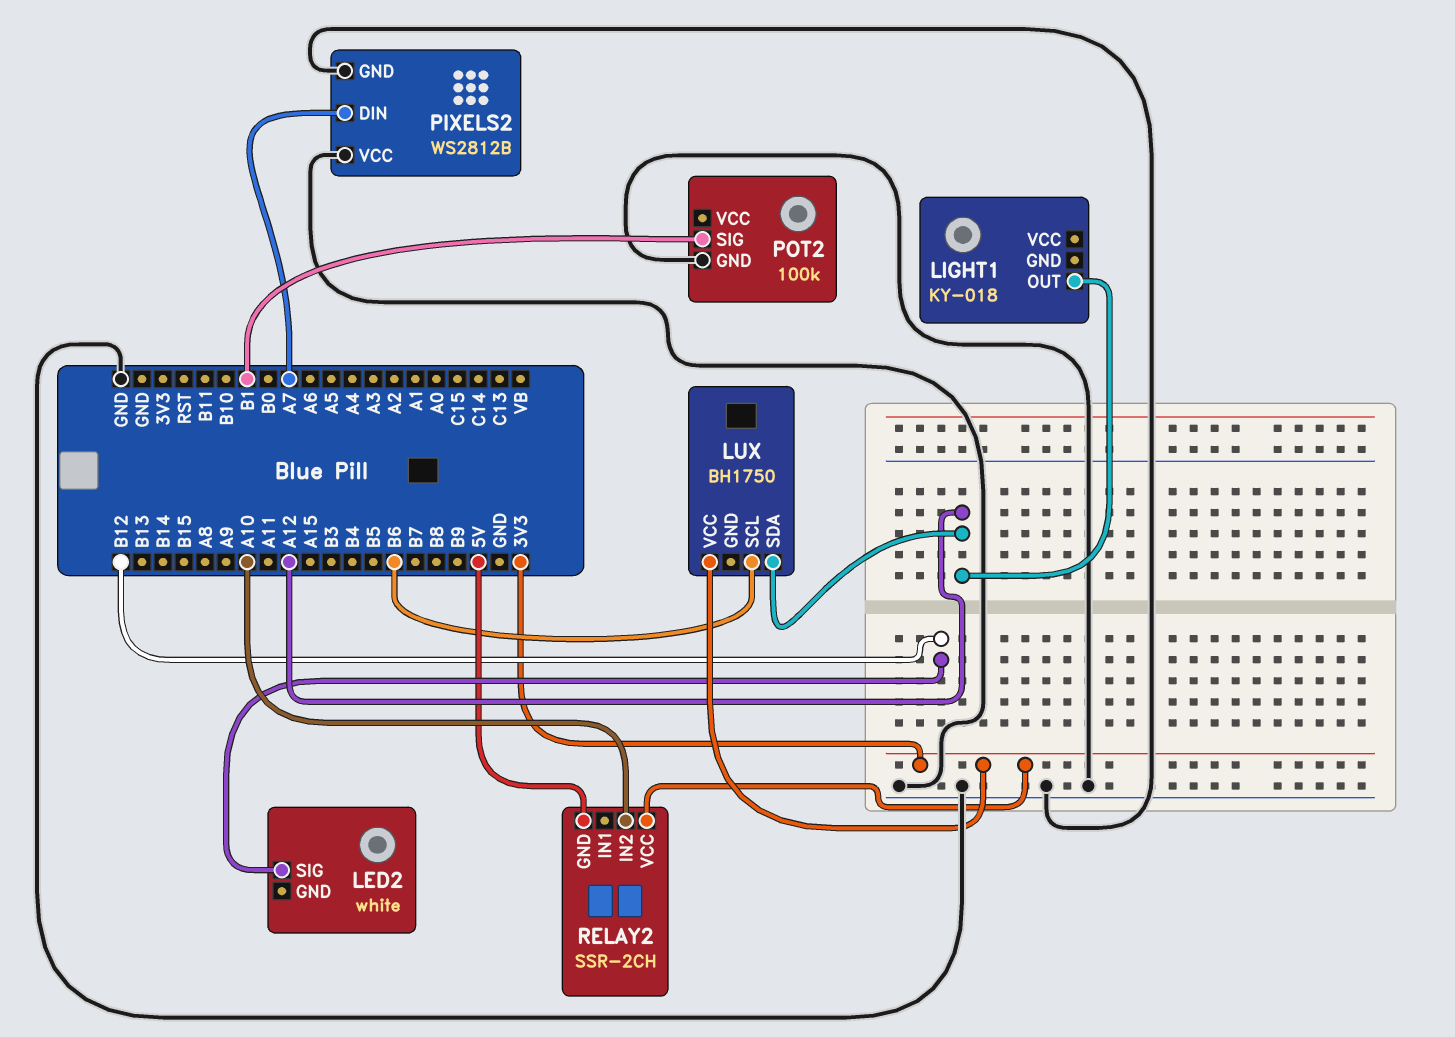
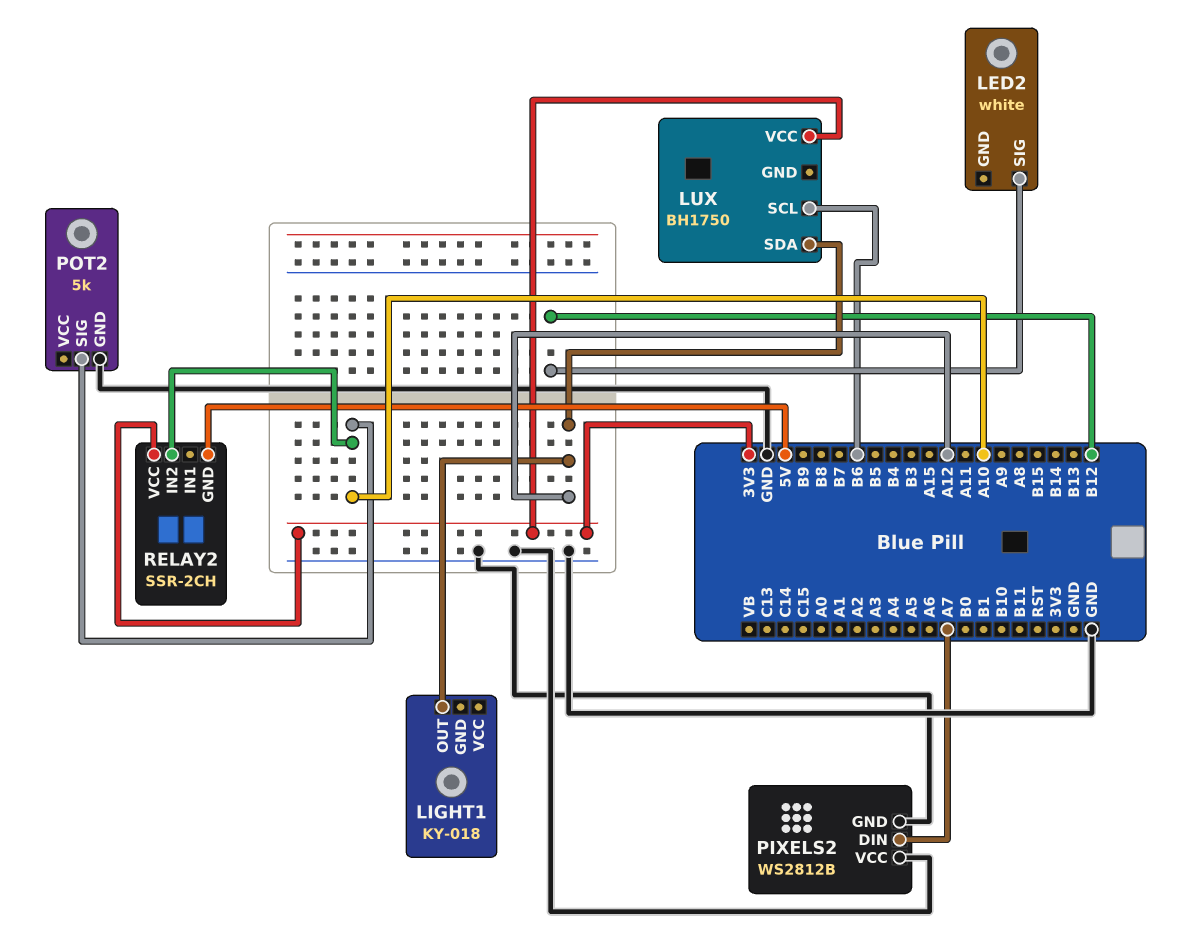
POT2: 100k -> 5k
POT2 pin SIG: B1 -> A10

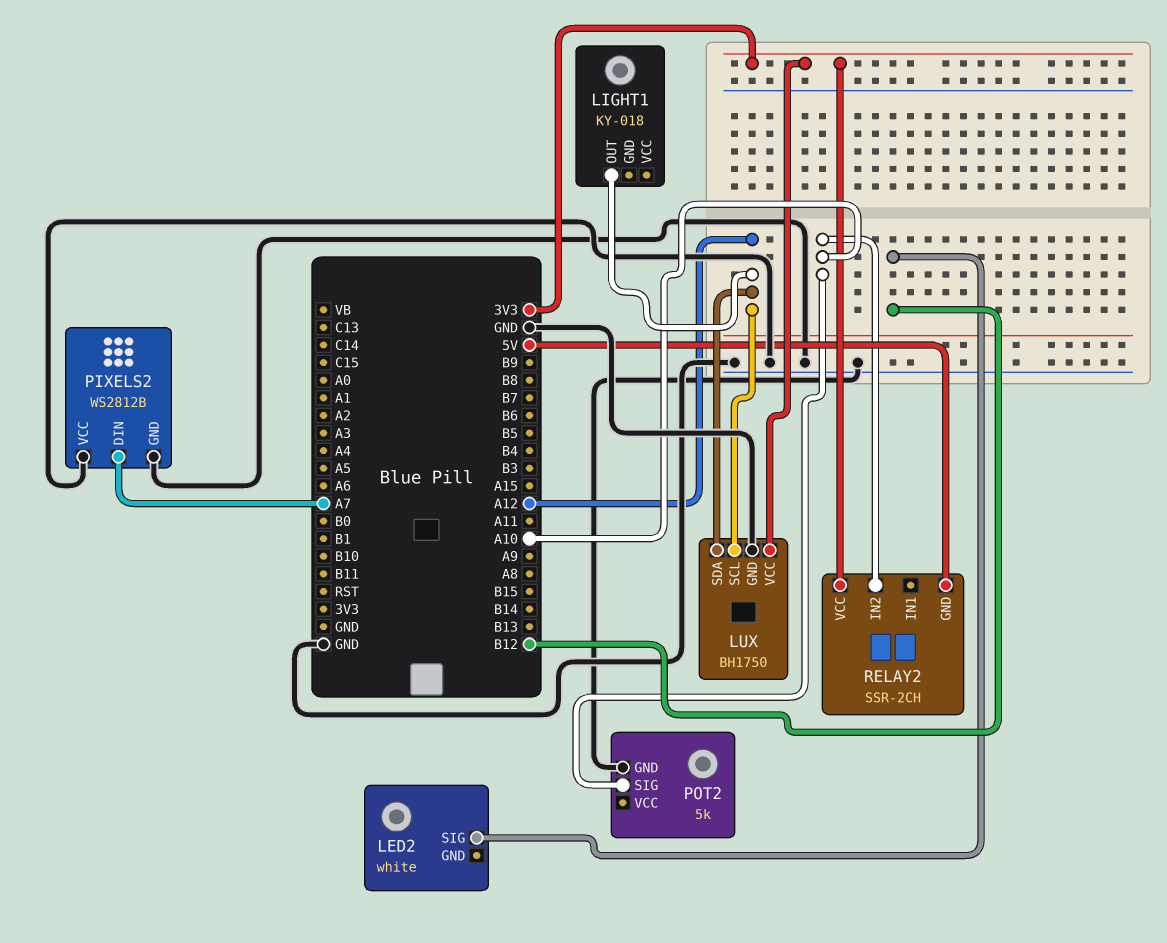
LUX pin GND: none -> GND
LUX pin SCL: B6 -> A12

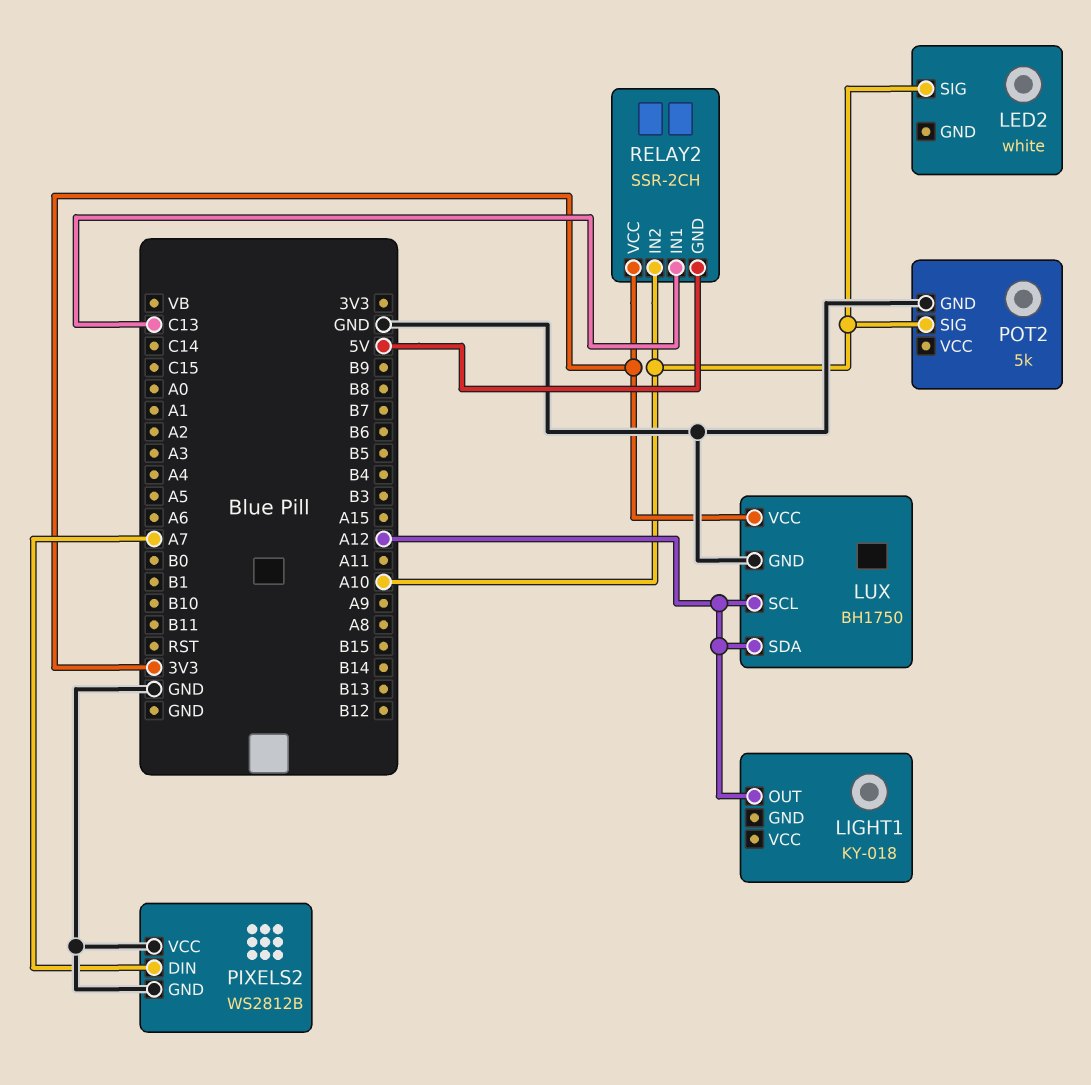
LED2 pin SIG: B12 -> A10
RELAY2 pin IN1: none -> C13

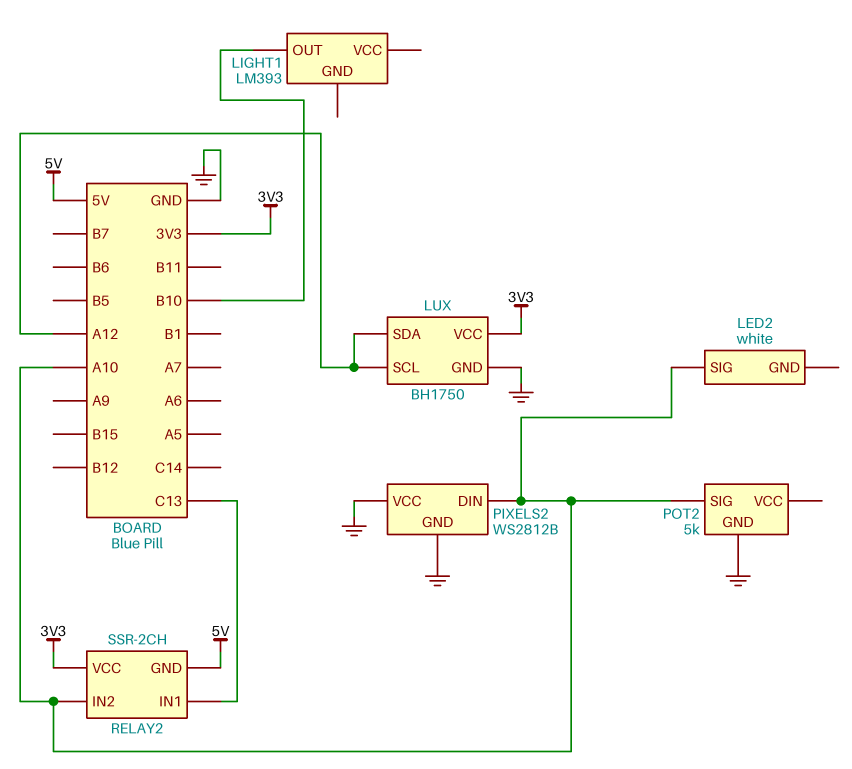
LIGHT1: KY-018 -> LM393
LIGHT1 pin OUT: A12 -> B10
PIXELS2 pin DIN: A7 -> A10

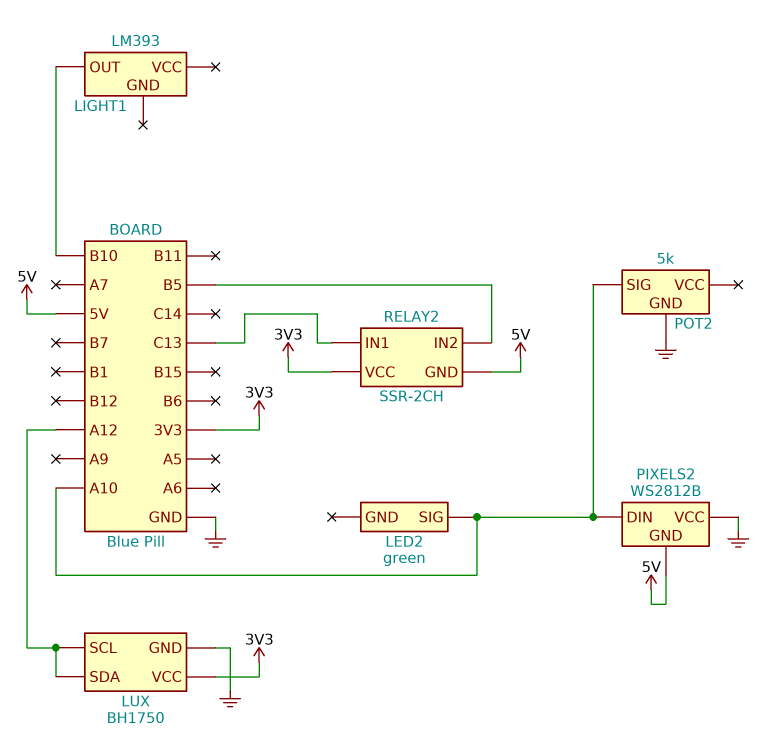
LED2: white -> green
PIXELS2 pin GND: GND -> 5V
RELAY2 pin IN2: A10 -> B5

